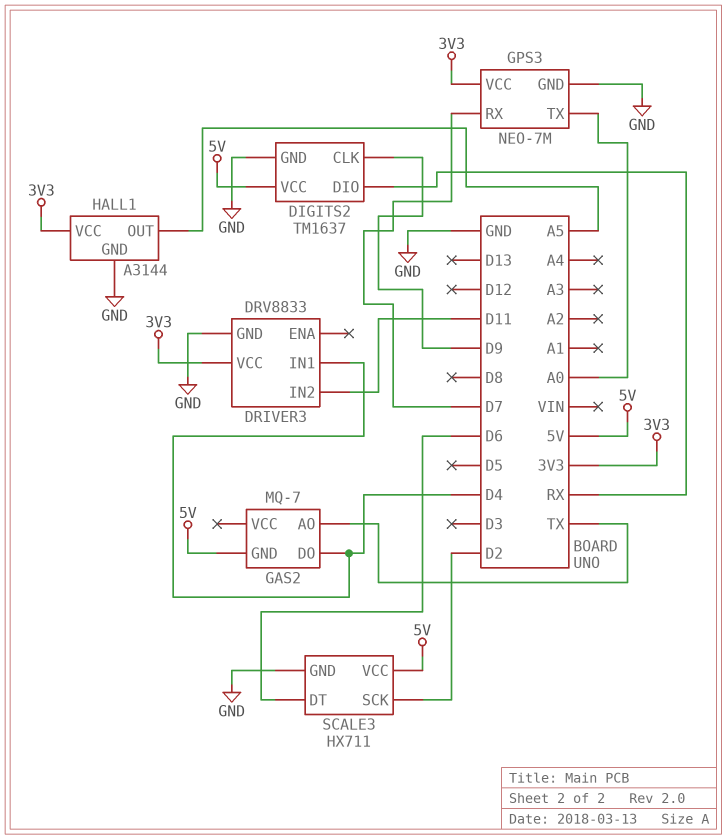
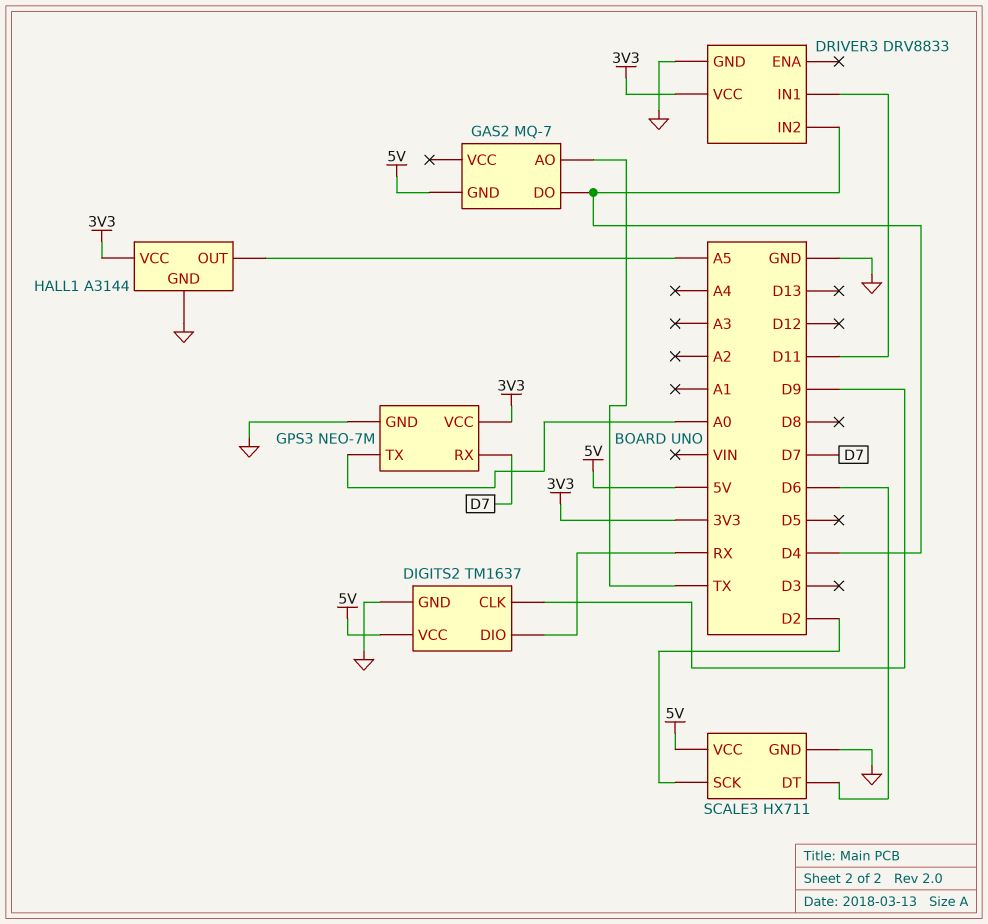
DRIVER3 pin IN1: D4 -> D11
DRIVER3 pin IN2: D11 -> D4

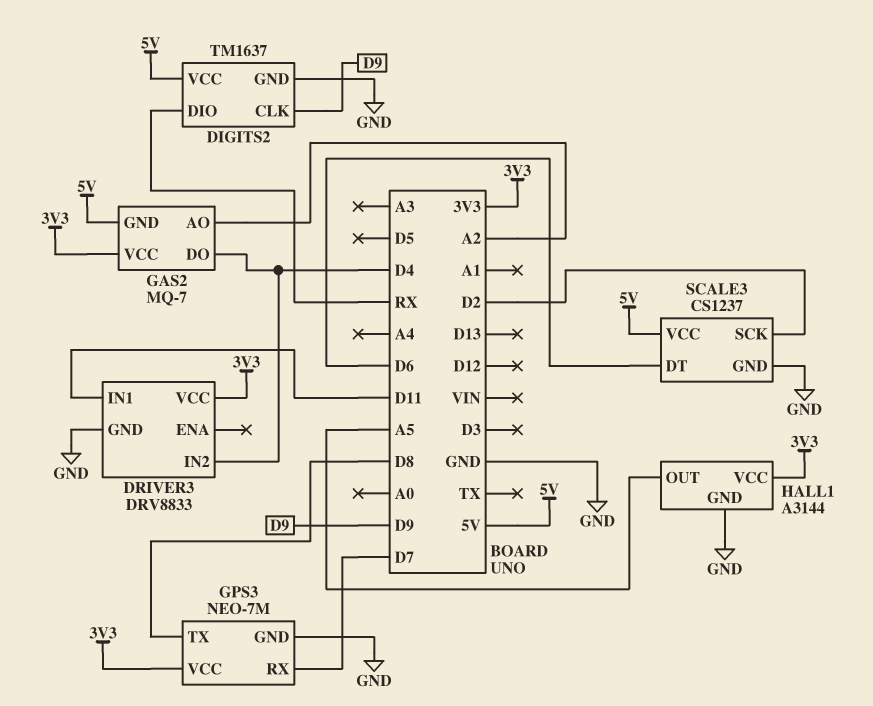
GAS2 pin AO: TX -> A2
GAS2 pin VCC: none -> 3V3
GPS3 pin TX: A0 -> D8
SCALE3: HX711 -> CS1237

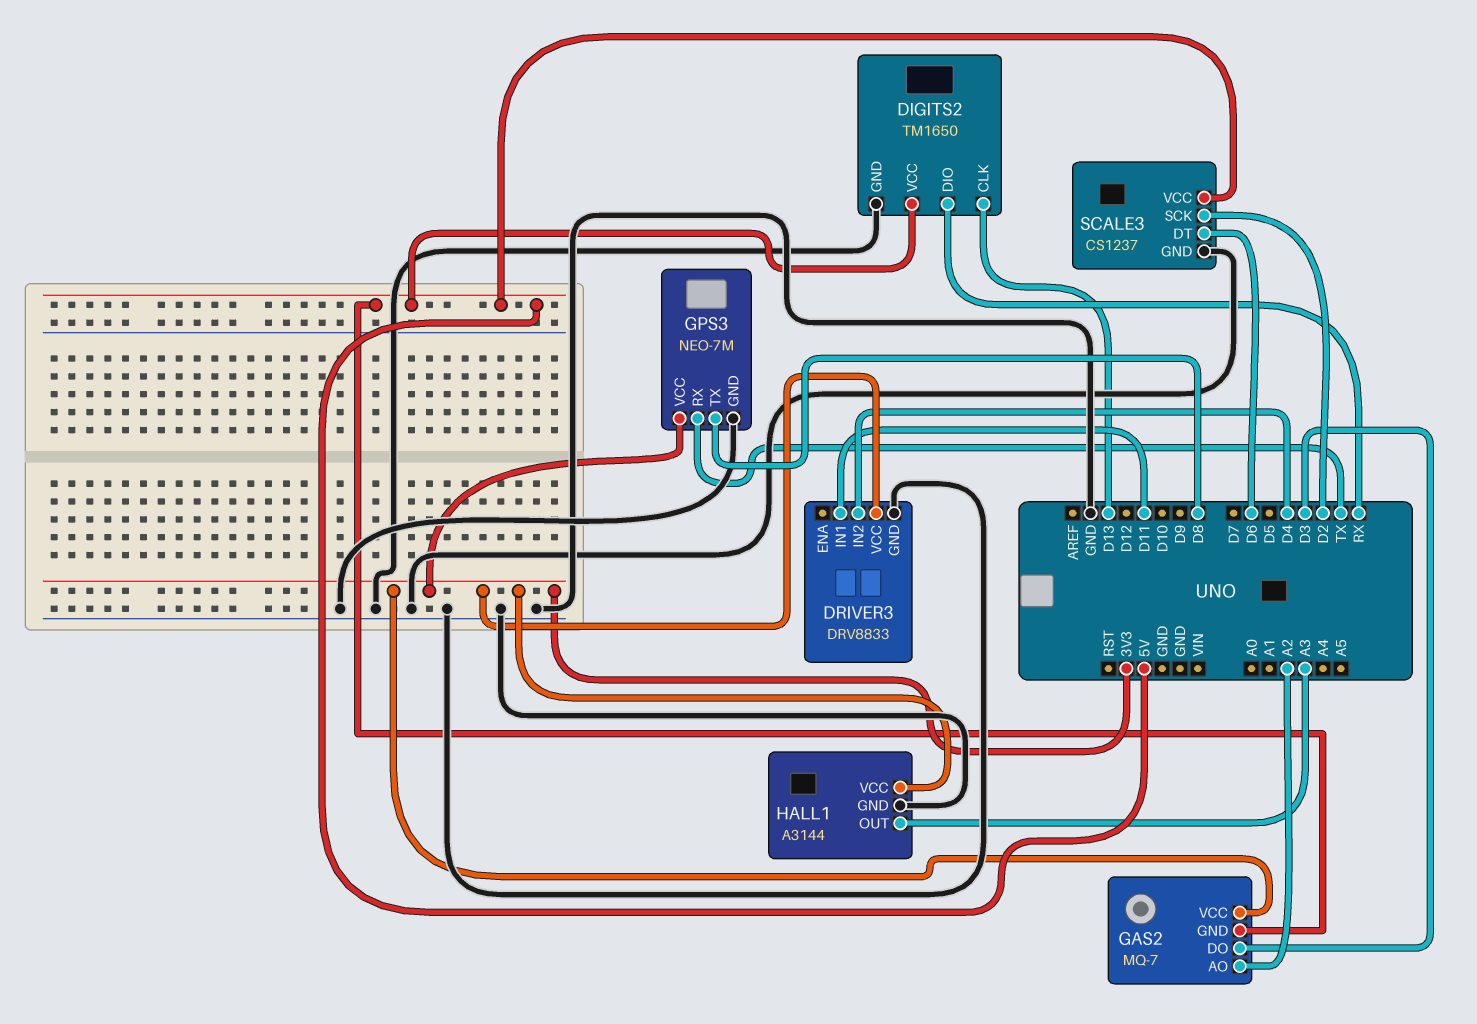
DIGITS2: TM1637 -> TM1650
DIGITS2 pin CLK: D9 -> D13
GAS2 pin DO: D4 -> D3
GPS3 pin RX: D7 -> TX
HALL1 pin OUT: A5 -> A3

